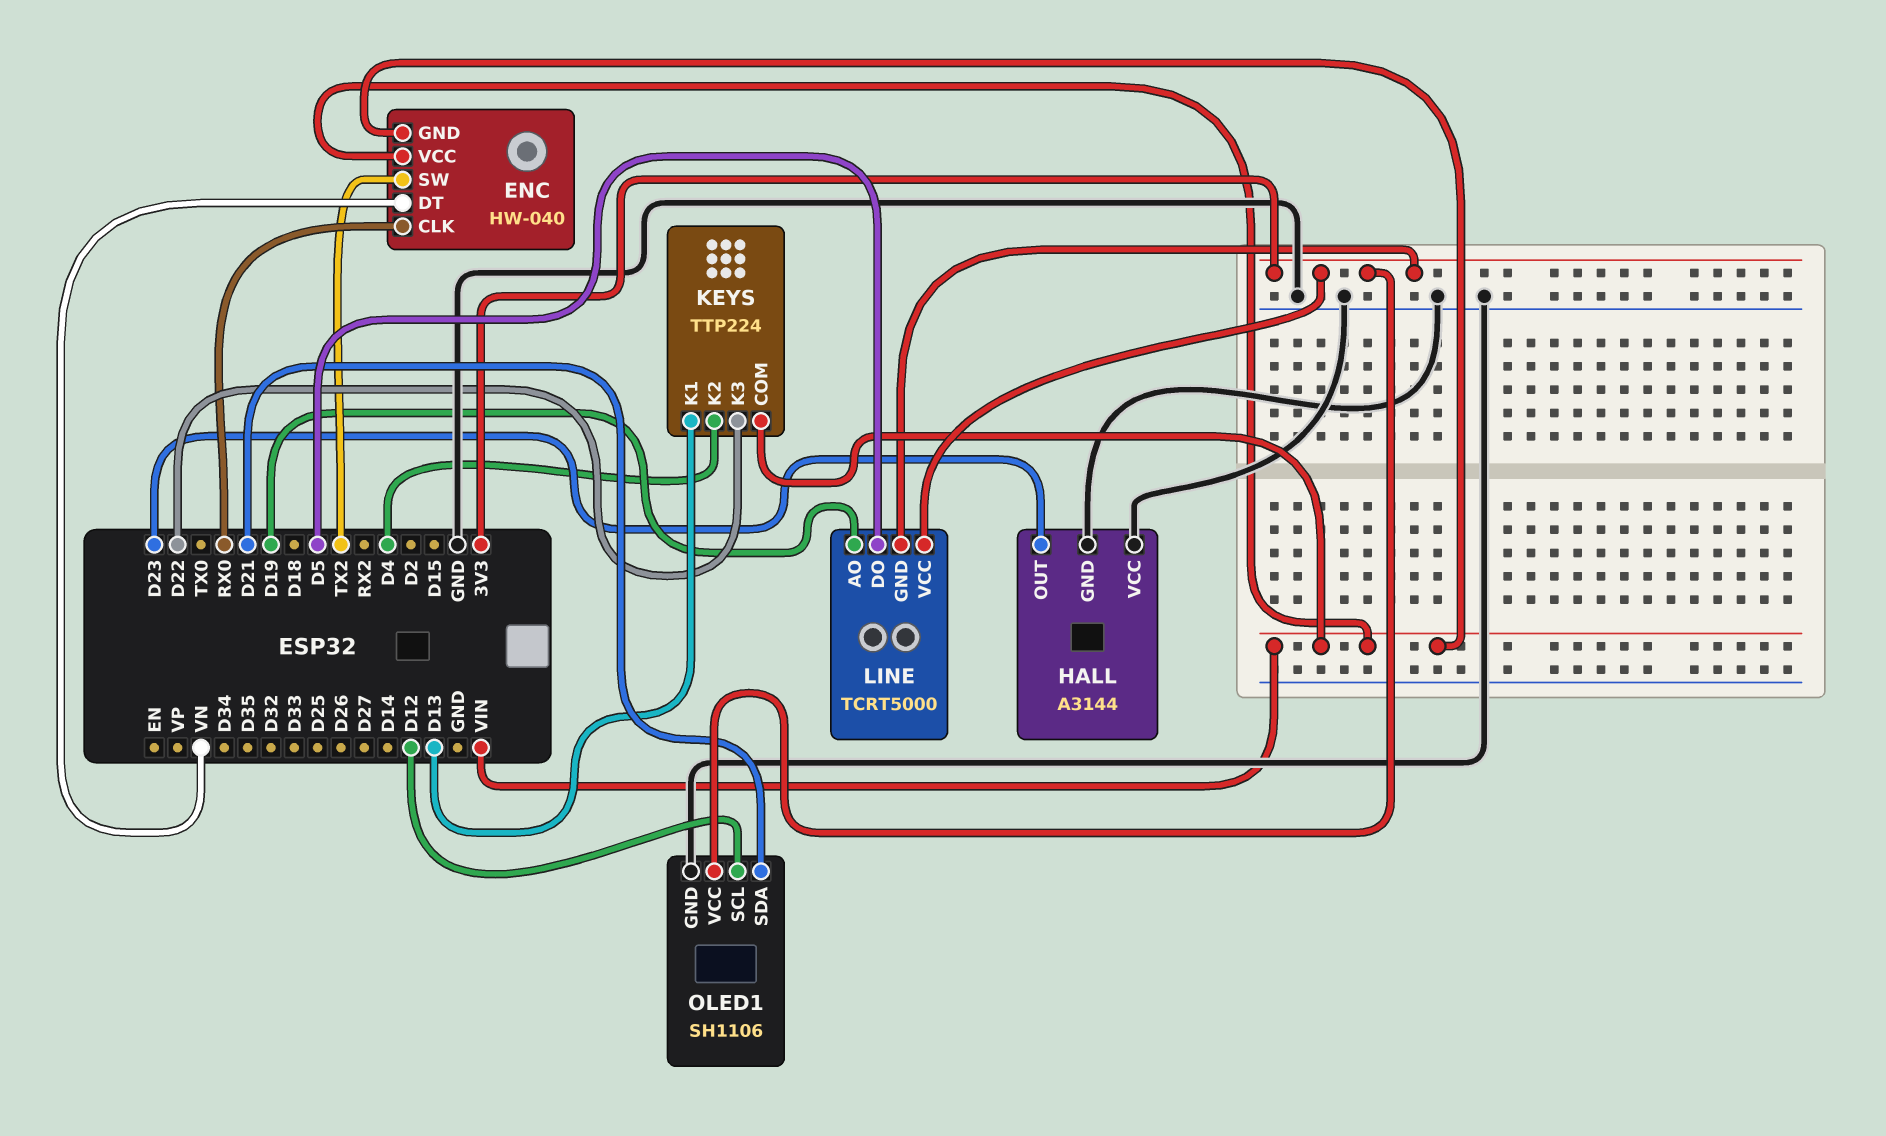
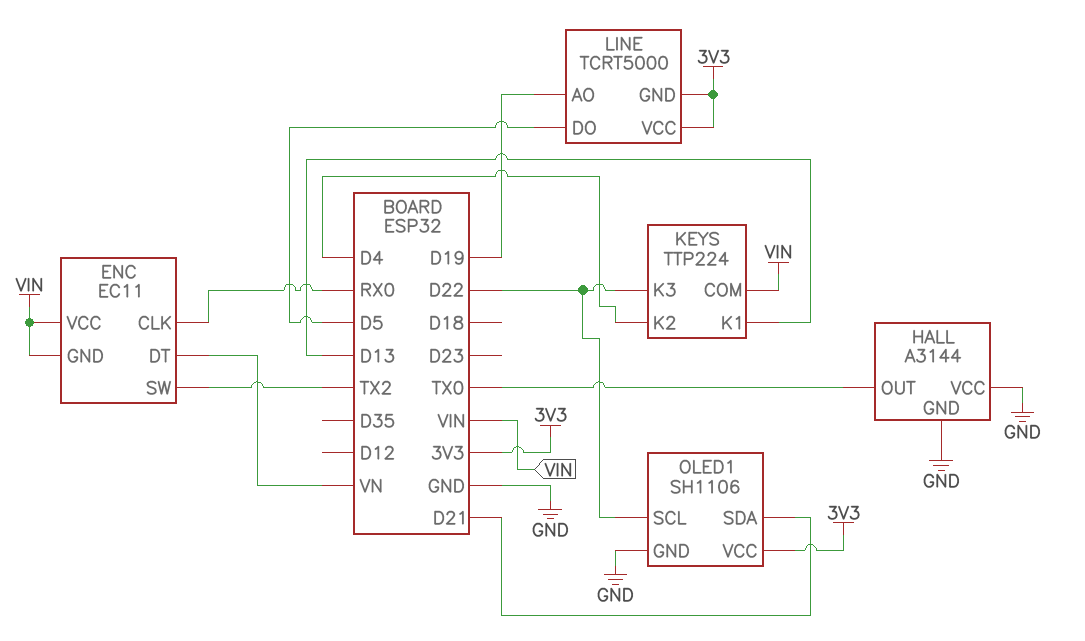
ENC: HW-040 -> EC11
HALL pin OUT: D23 -> TX0
OLED1 pin SCL: D12 -> D22

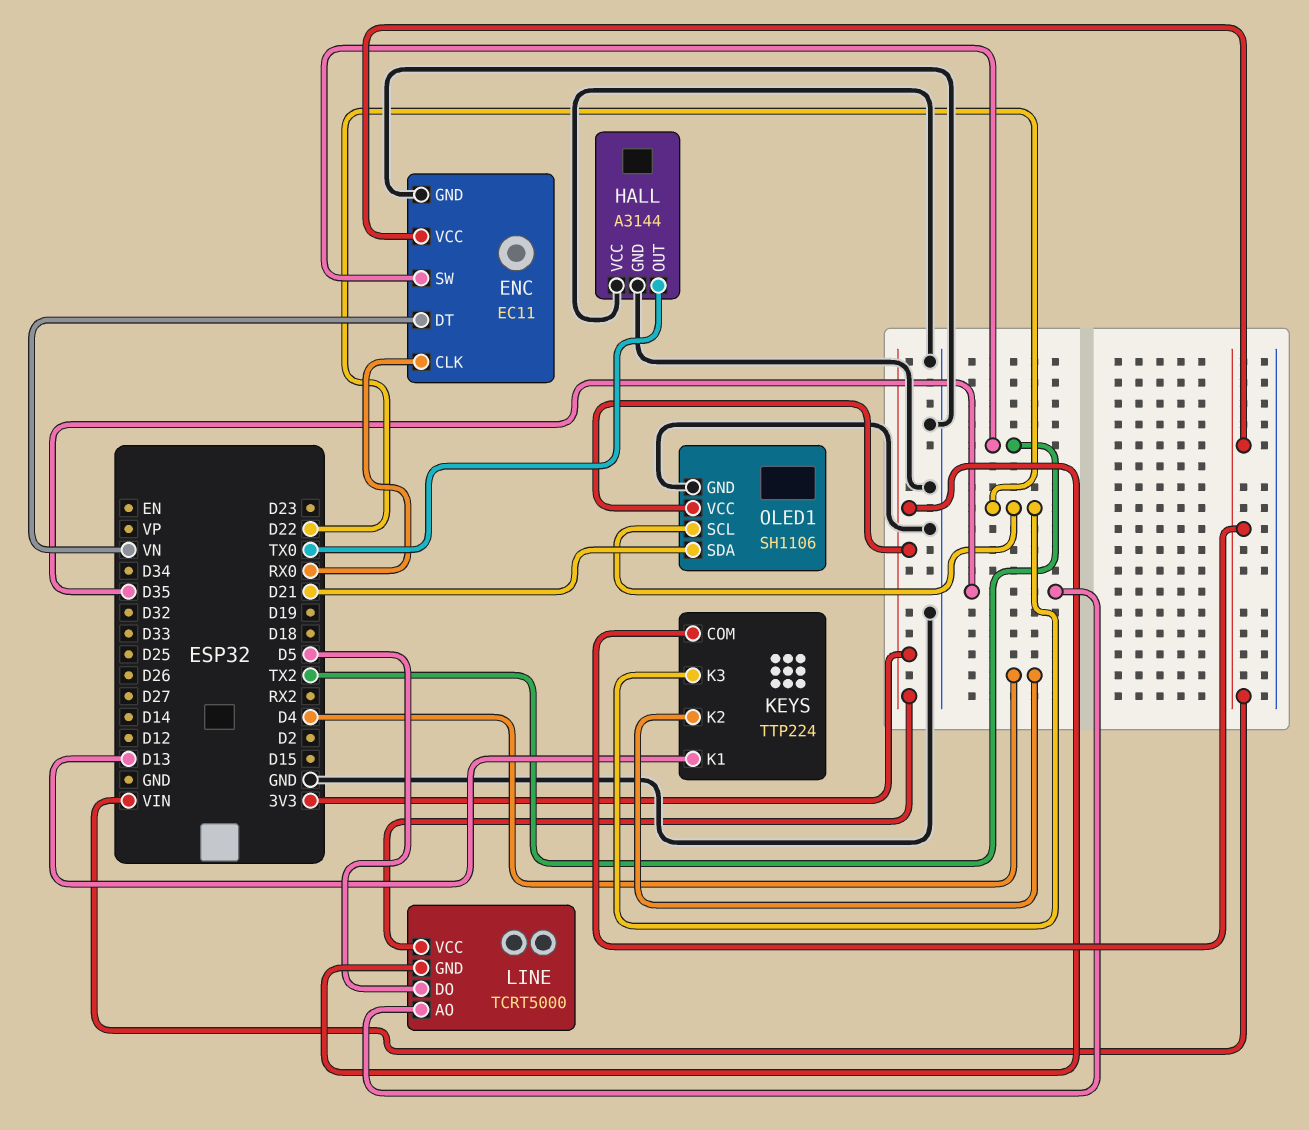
ENC pin GND: VIN -> GND
LINE pin AO: D19 -> D35

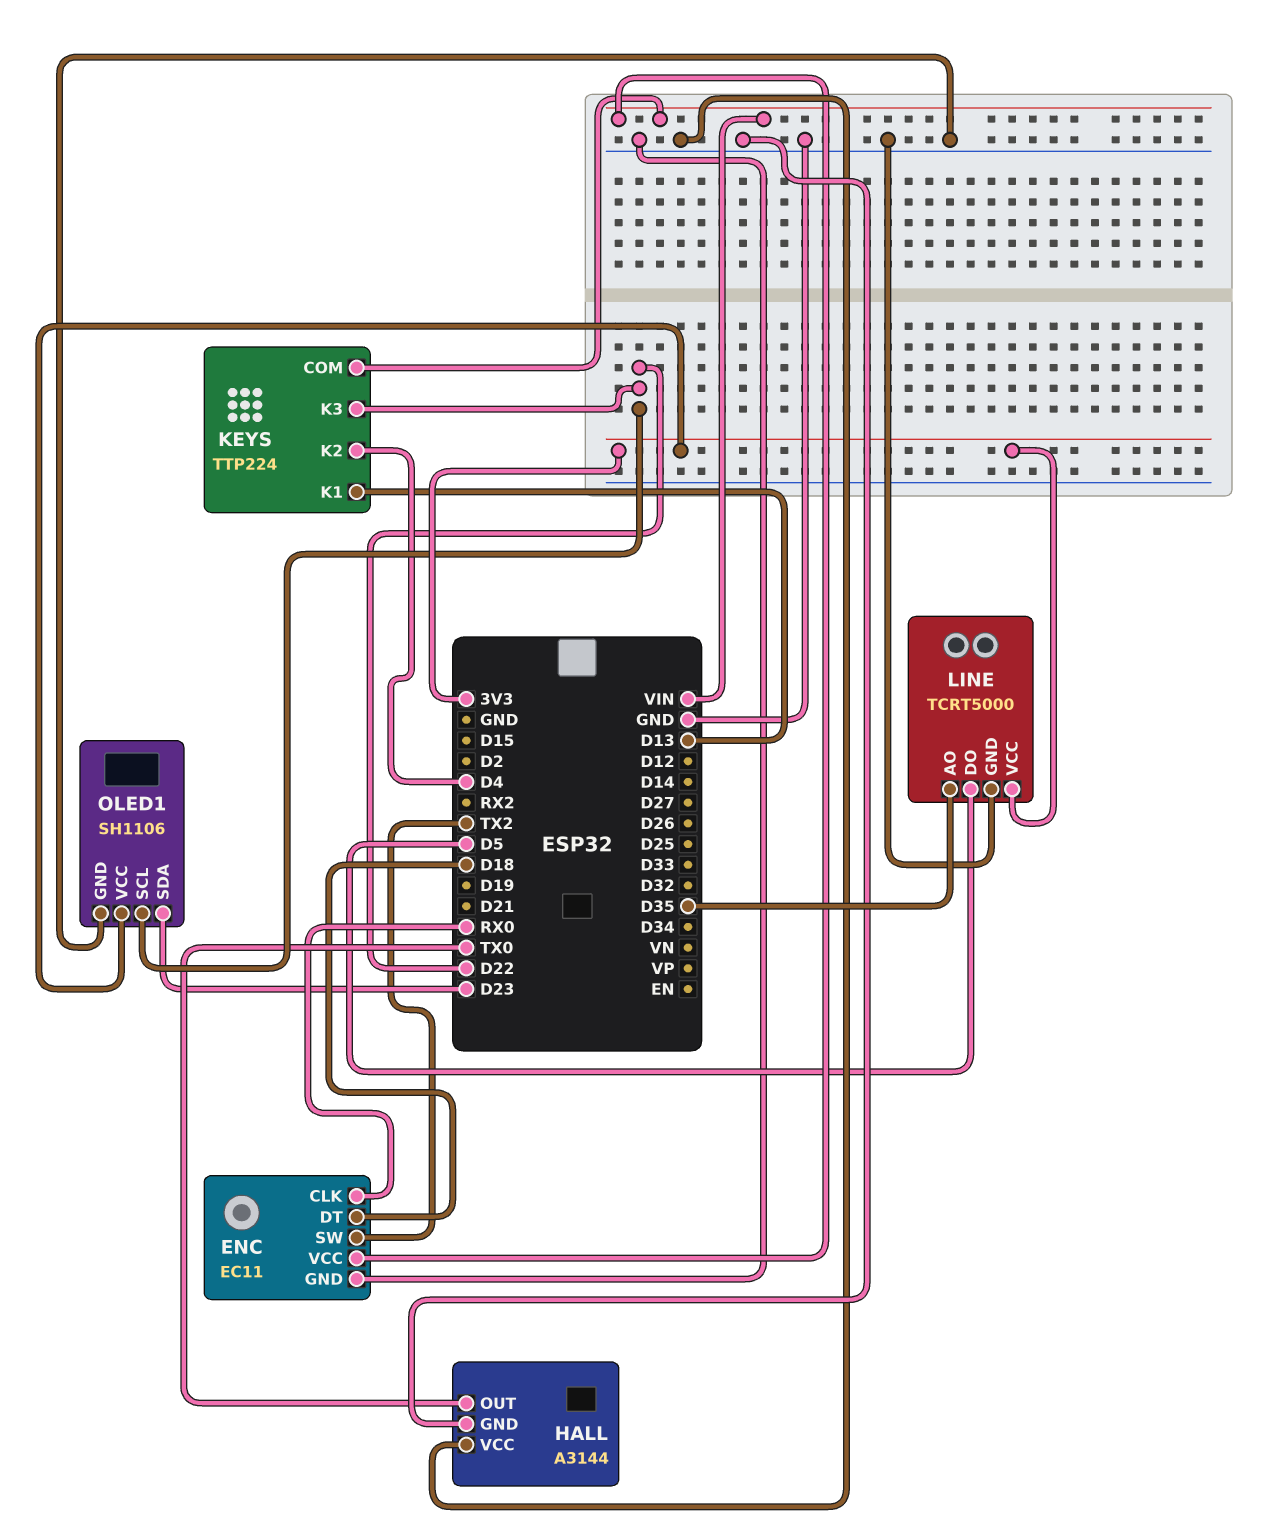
ENC pin DT: VN -> D18
LINE pin GND: 3V3 -> GND
OLED1 pin SDA: D21 -> D23

